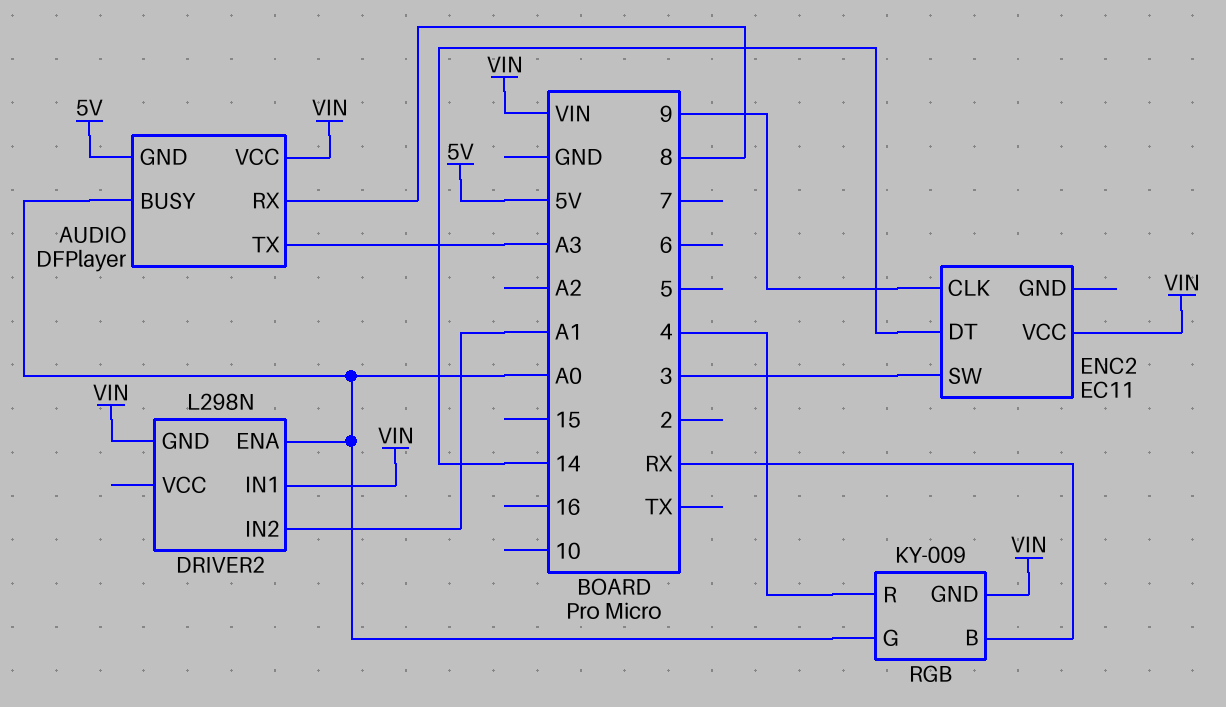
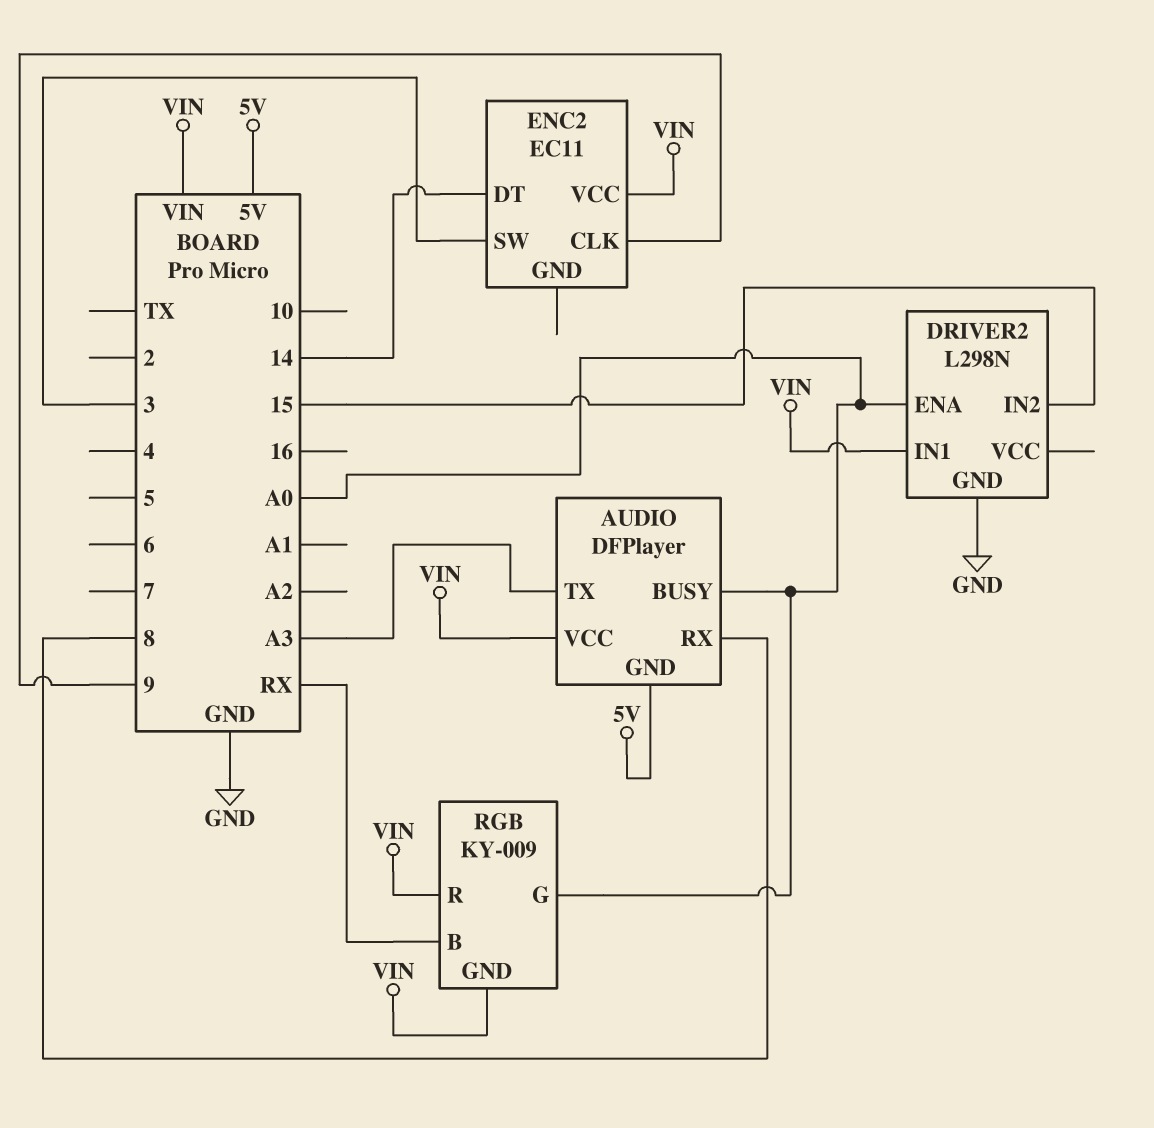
DRIVER2 pin GND: VIN -> GND
DRIVER2 pin IN2: A1 -> 15
RGB pin R: 4 -> VIN

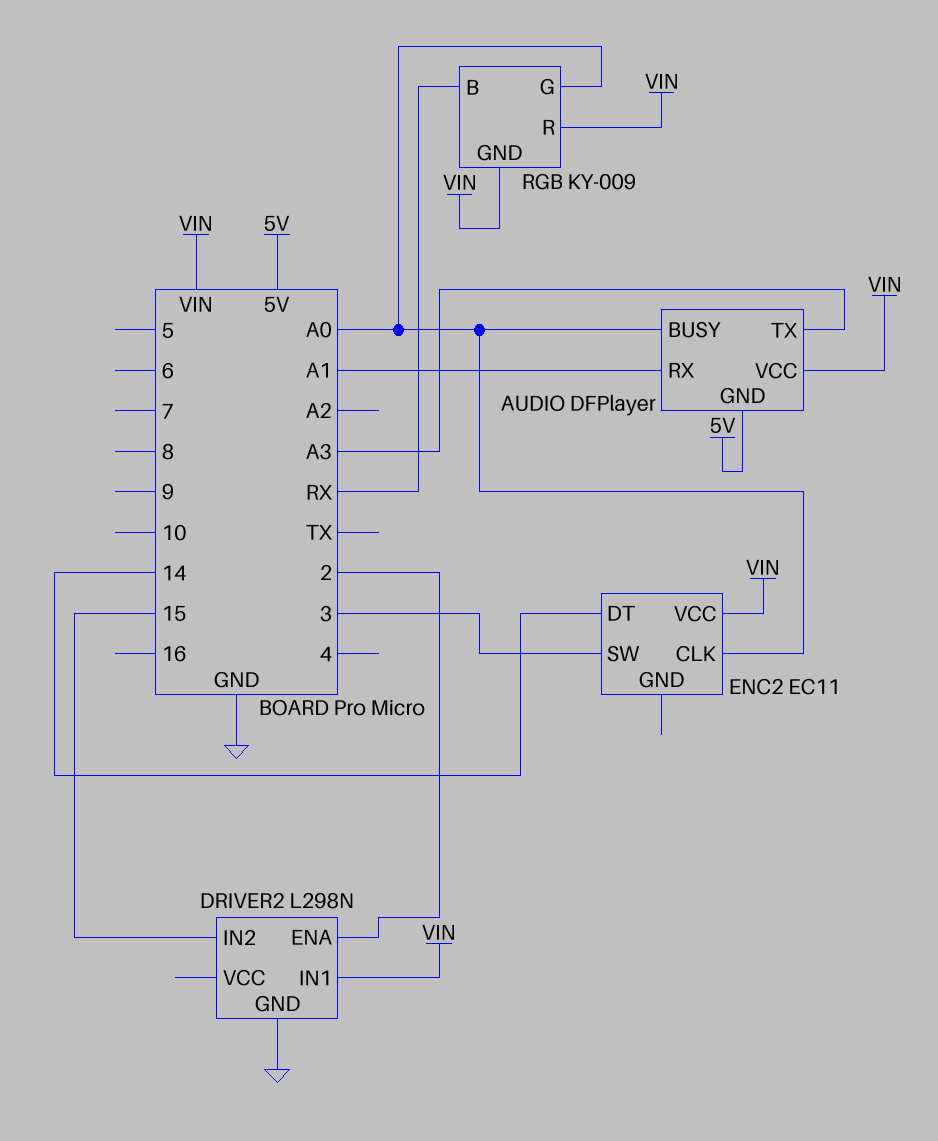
AUDIO pin RX: 8 -> A1
DRIVER2 pin ENA: A0 -> 2
ENC2 pin CLK: 9 -> A0

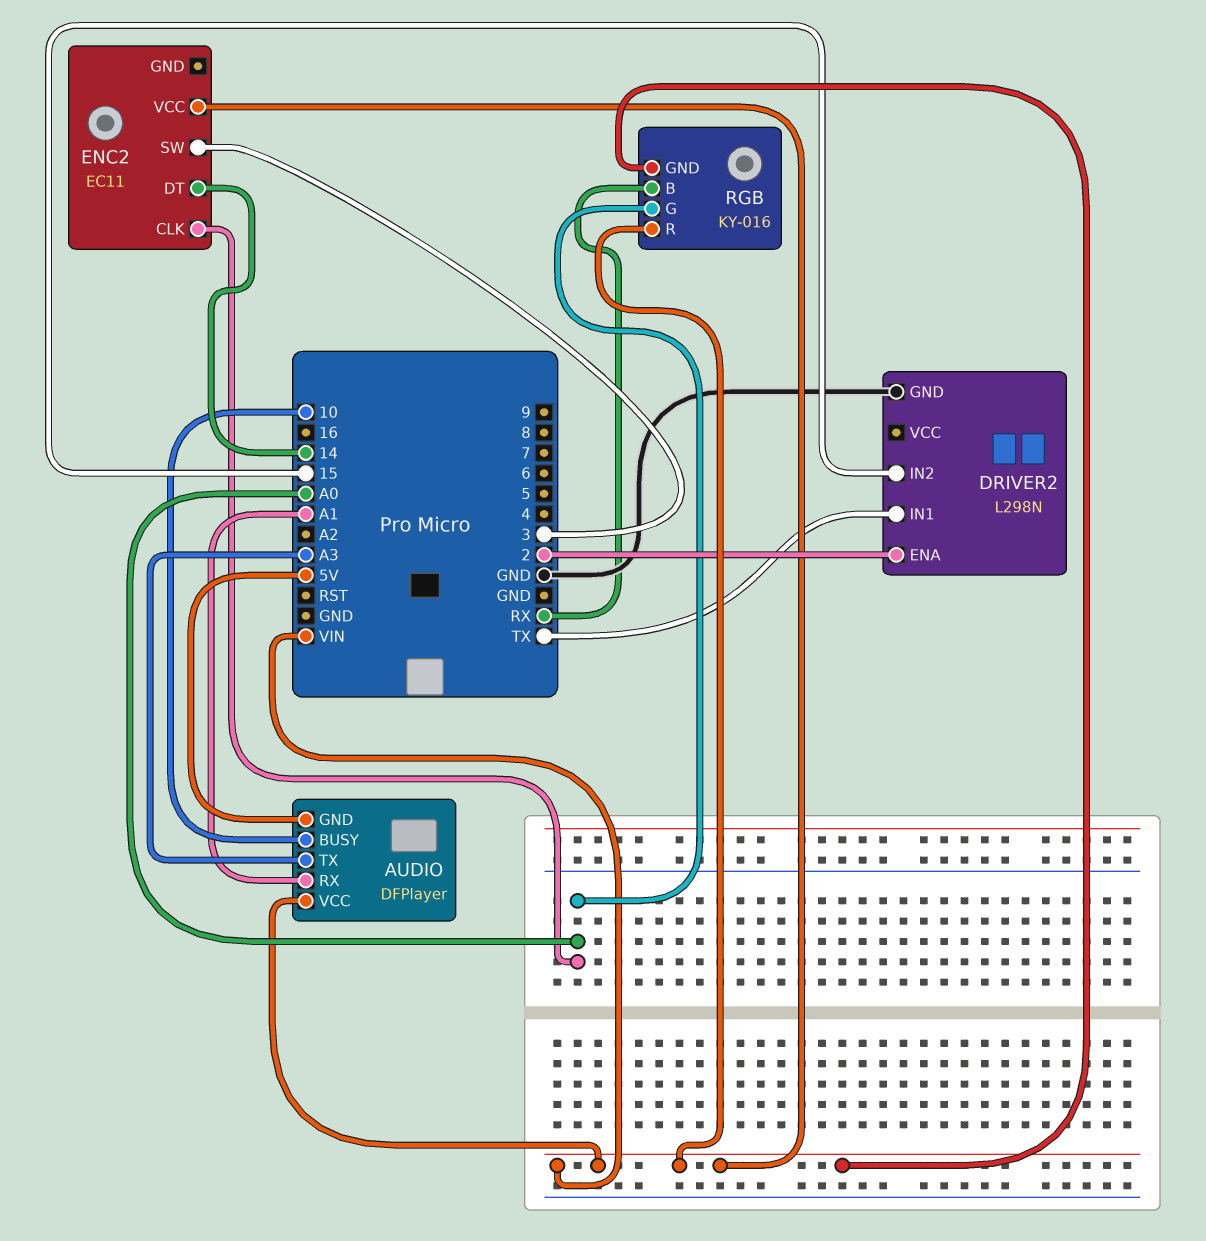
AUDIO pin BUSY: A0 -> 10
DRIVER2 pin IN1: VIN -> TX
RGB: KY-009 -> KY-016

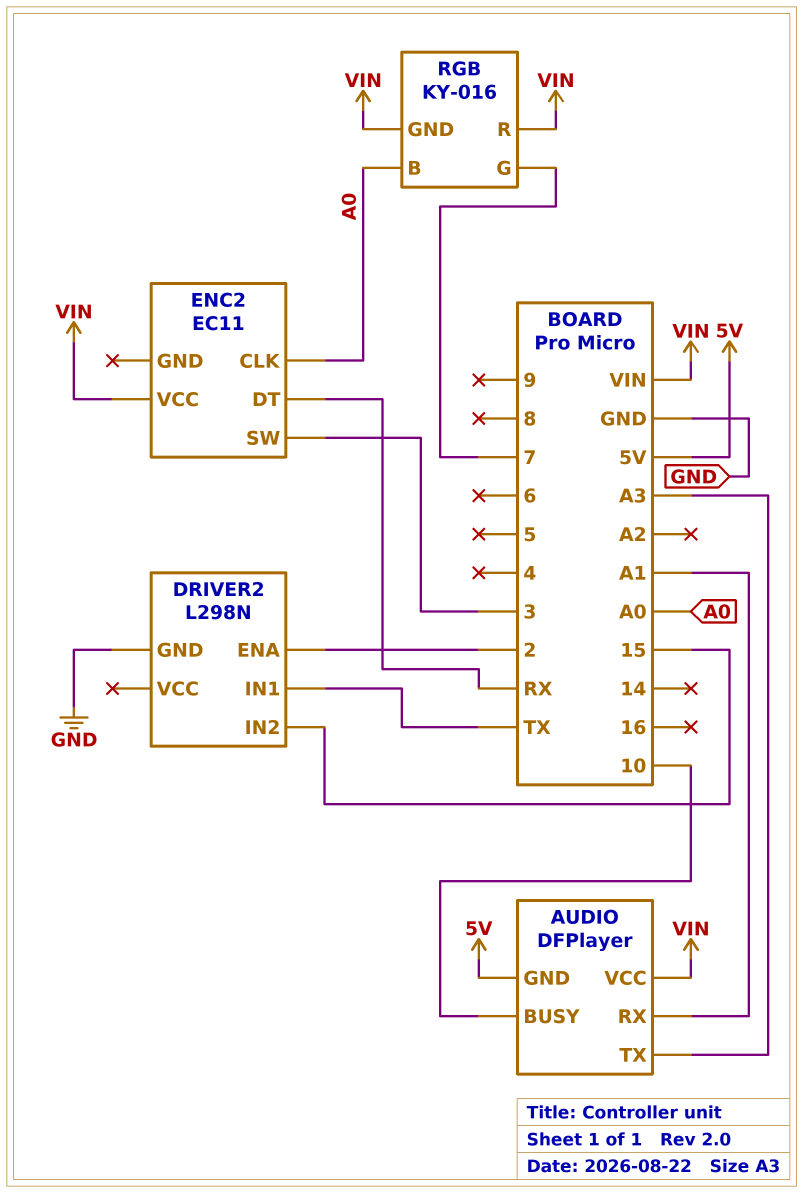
ENC2 pin DT: 14 -> RX
RGB pin B: RX -> A0
RGB pin G: A0 -> 7

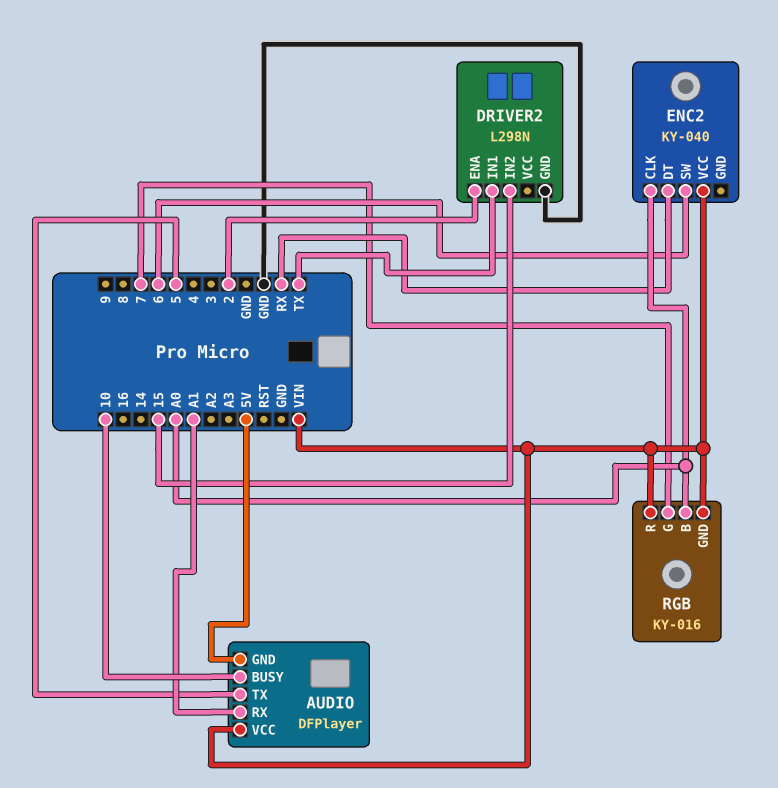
AUDIO pin TX: A3 -> 5
ENC2: EC11 -> KY-040
ENC2 pin SW: 3 -> 6

